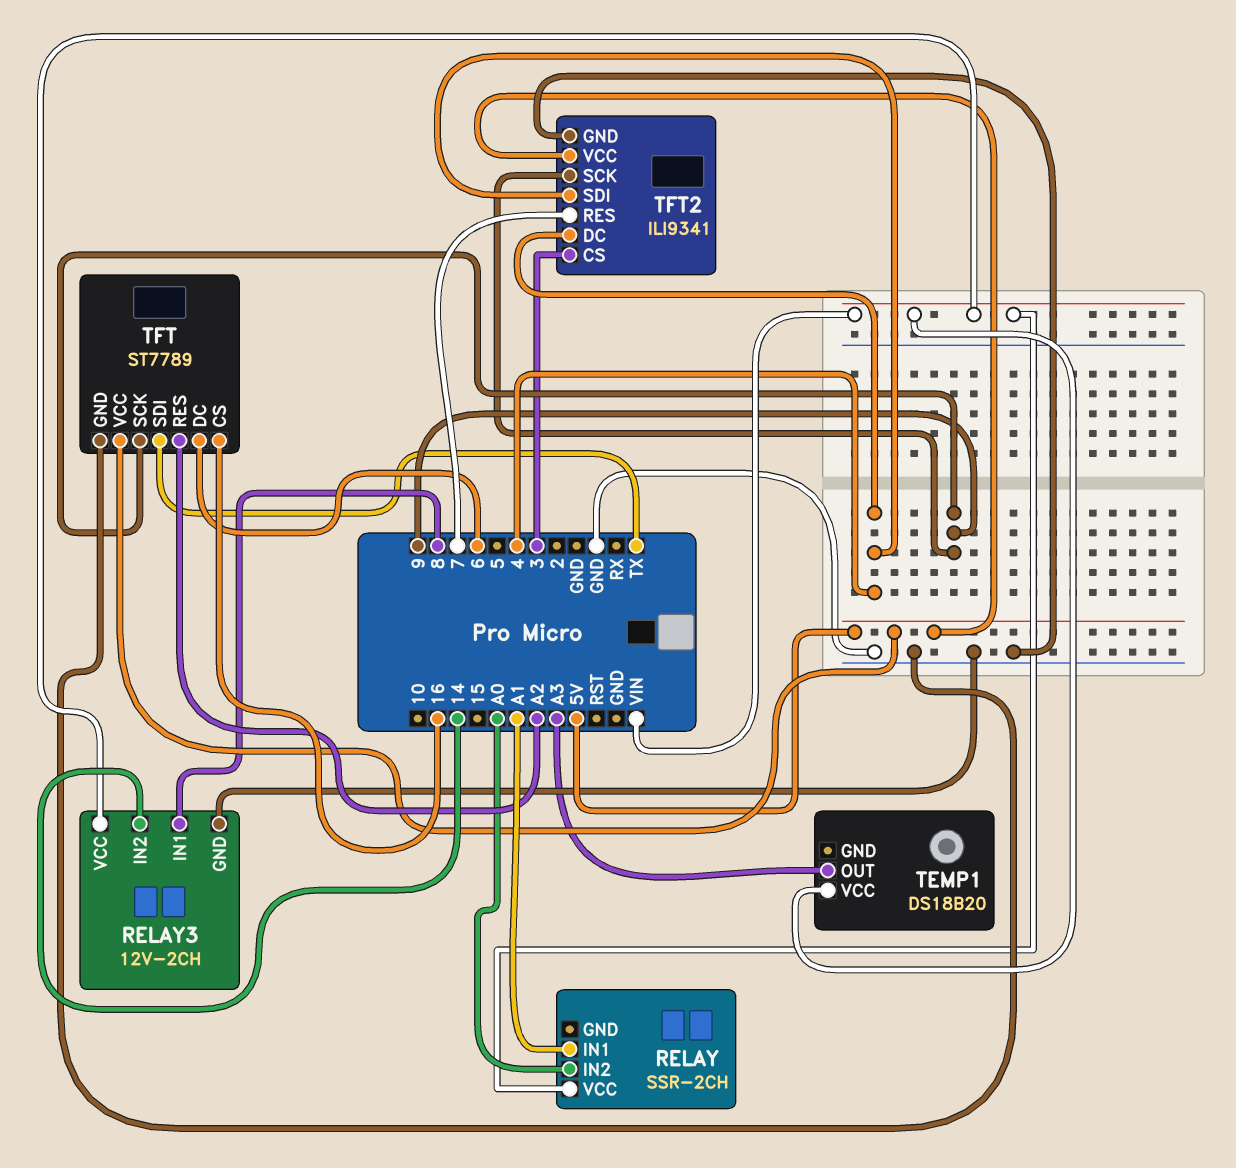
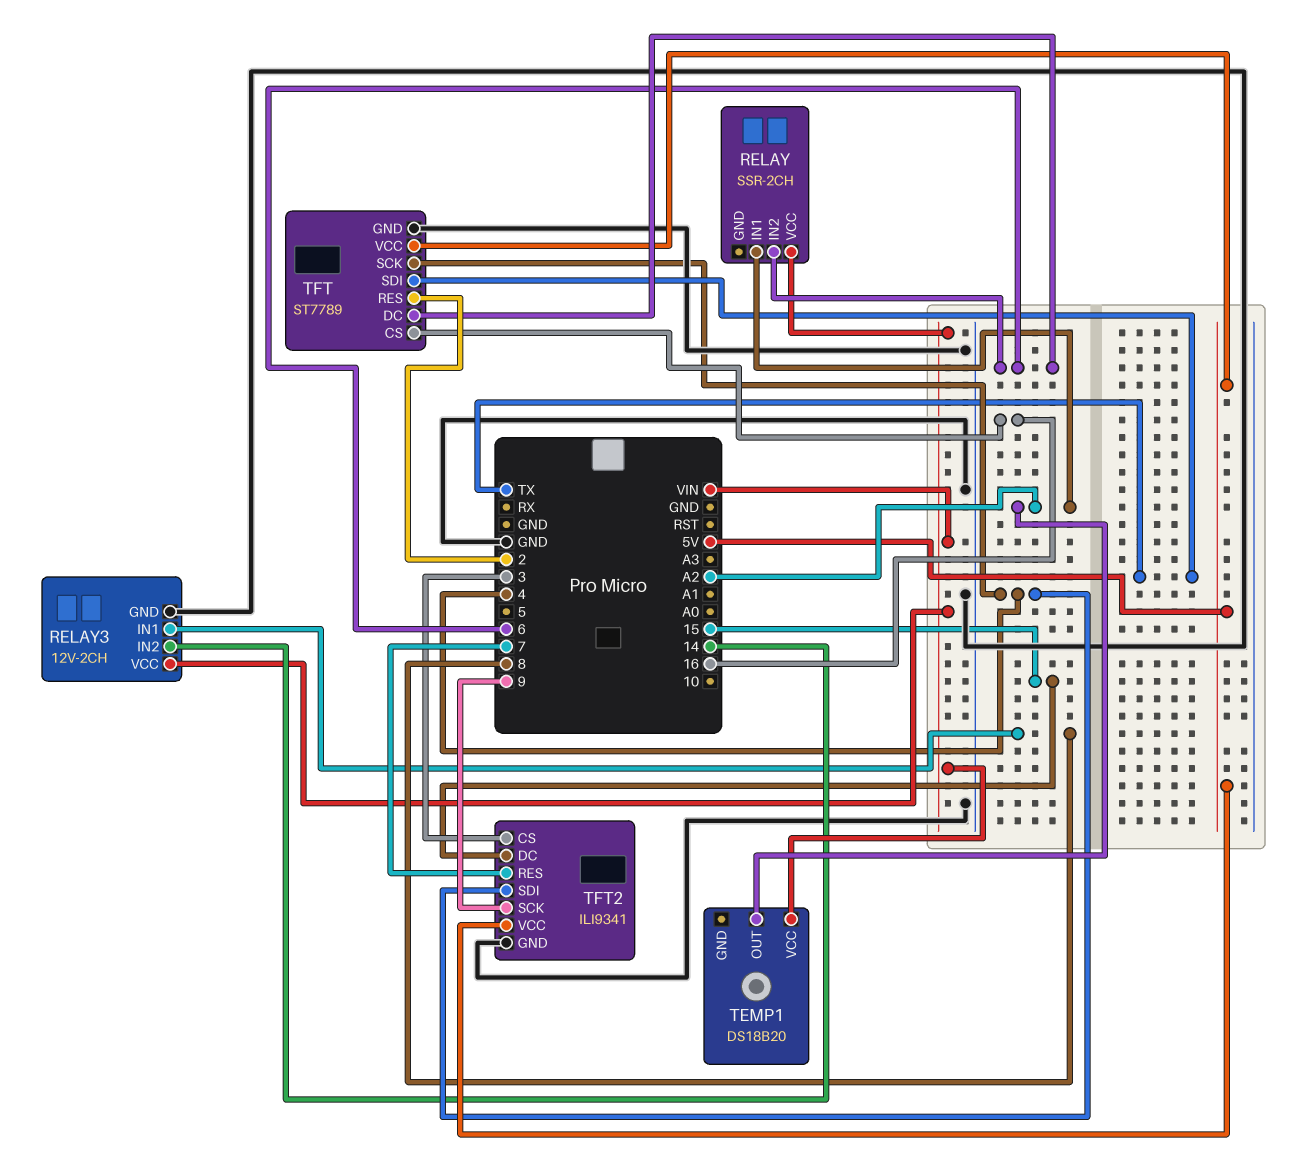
RELAY pin IN1: A1 -> A2
RELAY pin IN2: A0 -> 6
TEMP1 pin OUT: A3 -> A2
TFT pin RES: A2 -> 2
TFT pin SCK: 9 -> 4
TFT2 pin DC: 4 -> 15

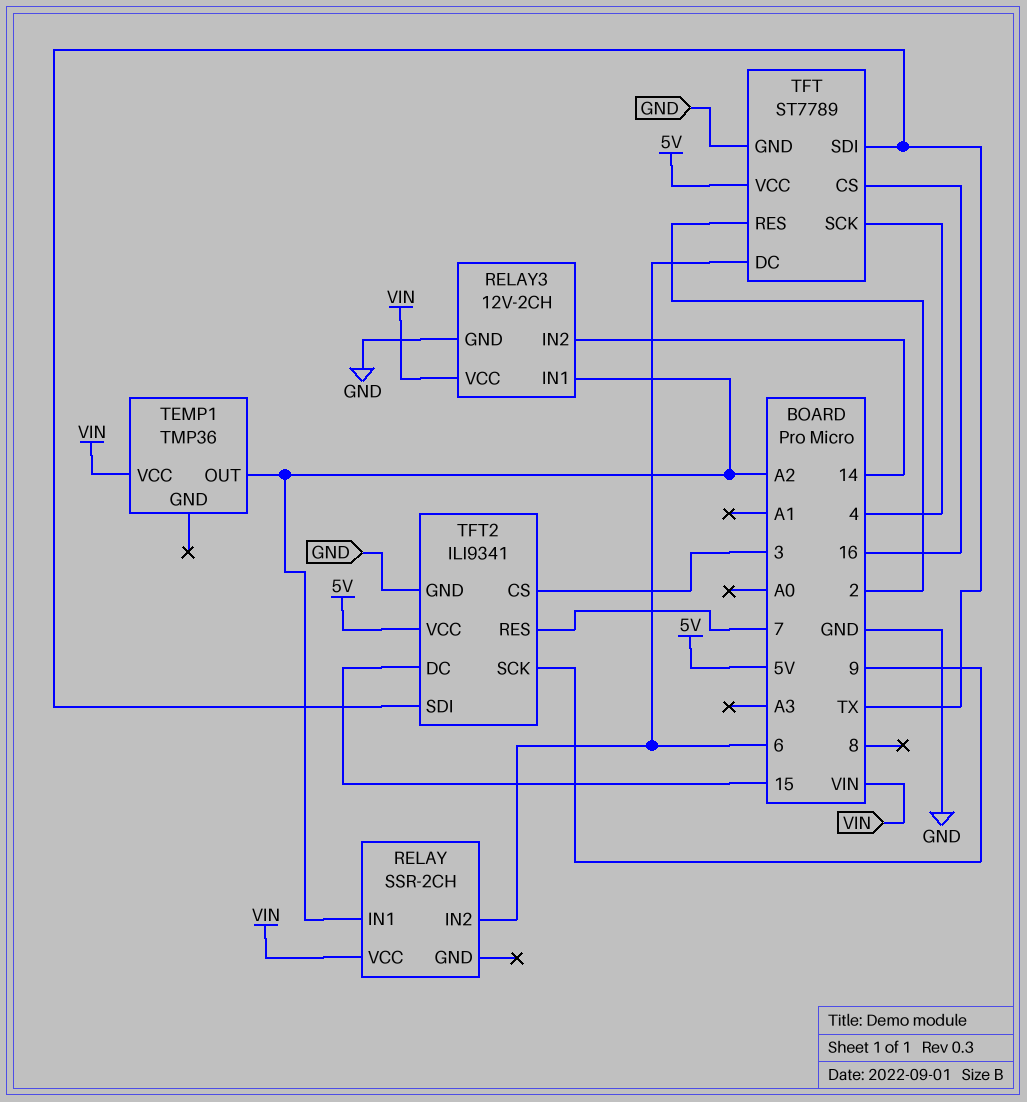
RELAY3 pin IN1: 8 -> A2
TEMP1: DS18B20 -> TMP36
TFT2 pin SDI: 4 -> TX

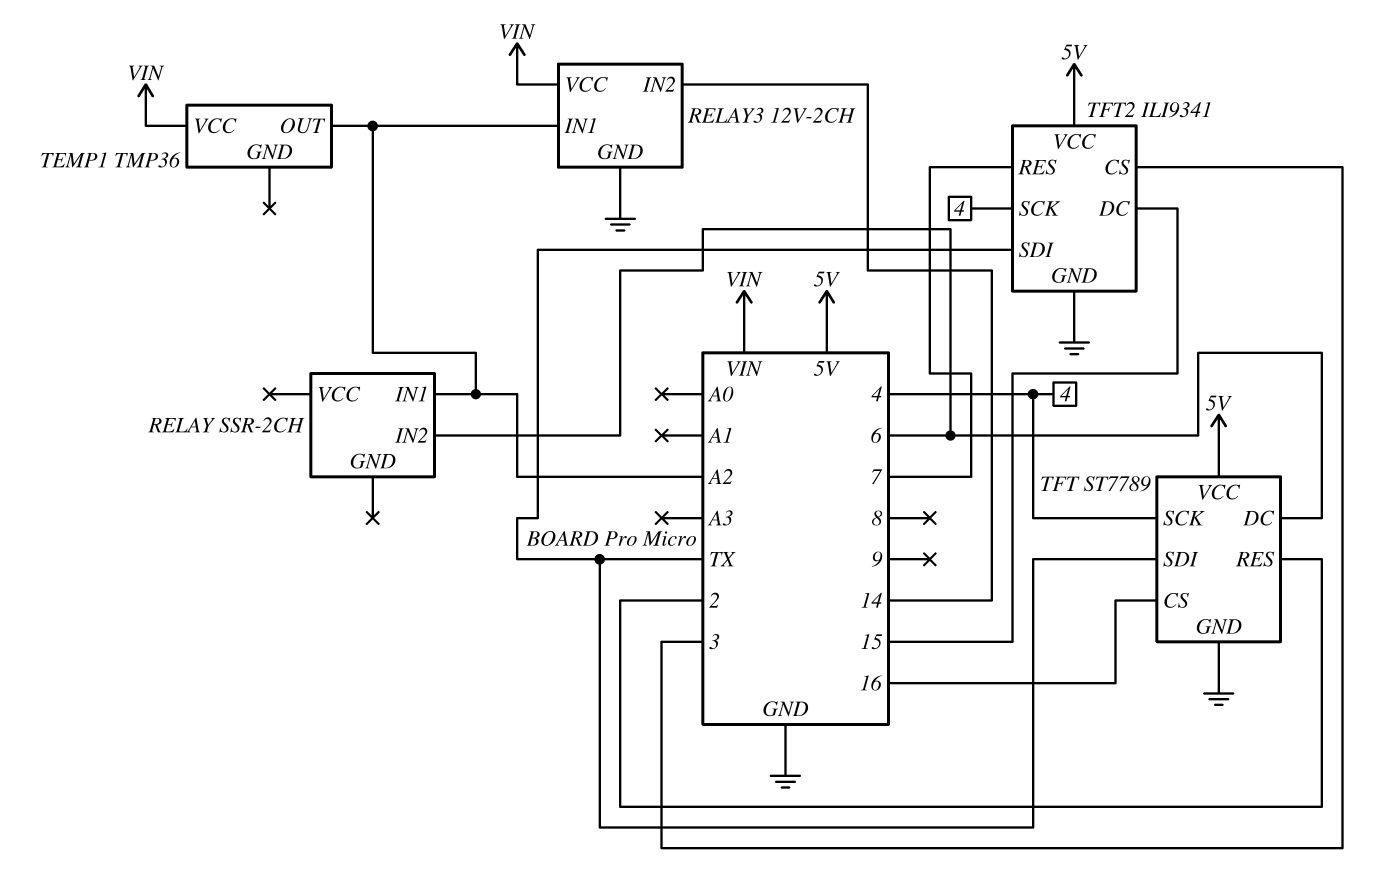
RELAY pin VCC: VIN -> none
TFT2 pin SCK: 9 -> 4

